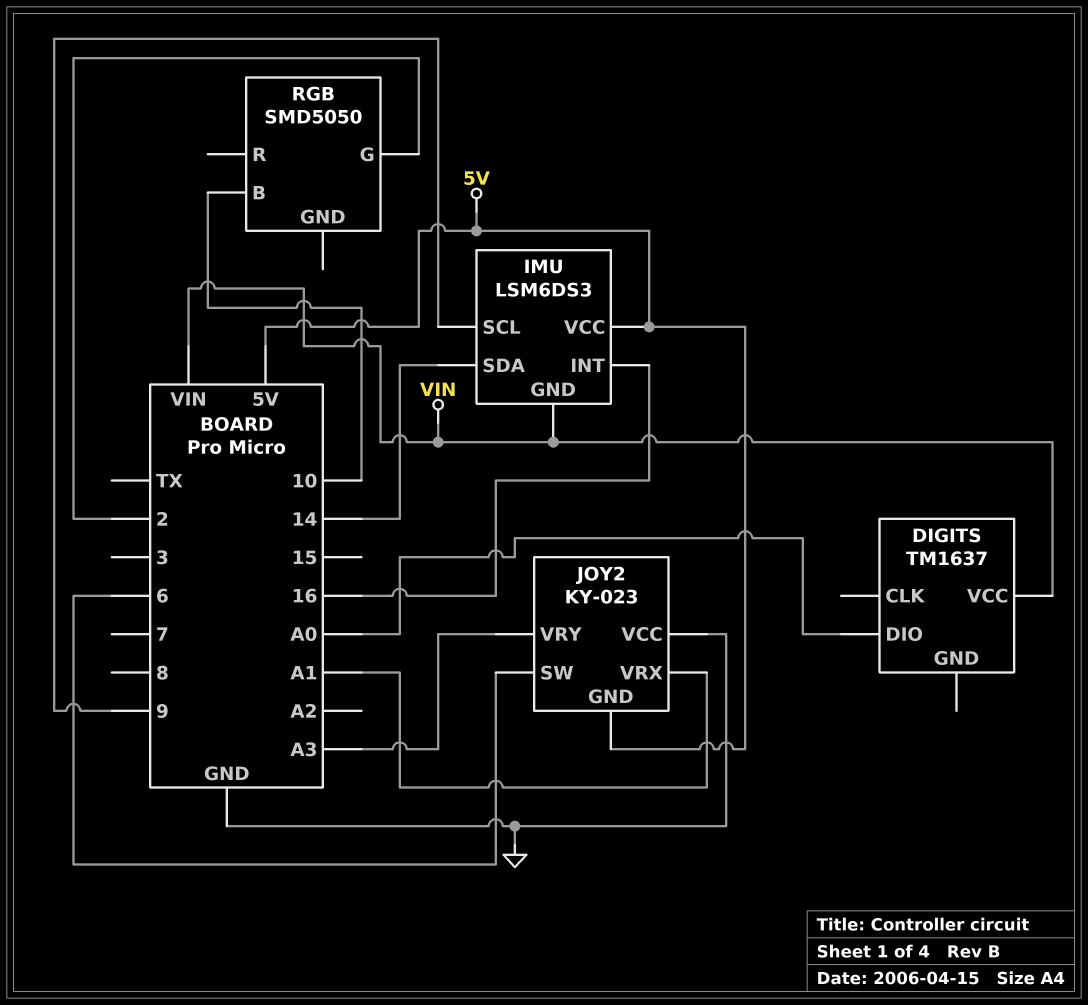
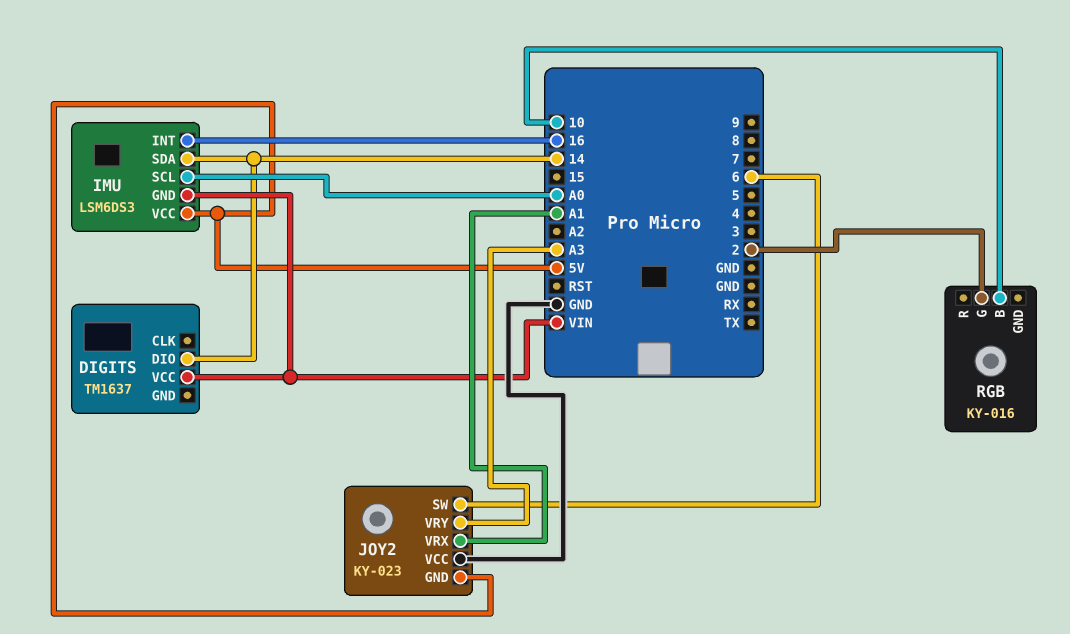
DIGITS pin DIO: A0 -> 14
IMU pin SCL: 9 -> A0
RGB: SMD5050 -> KY-016

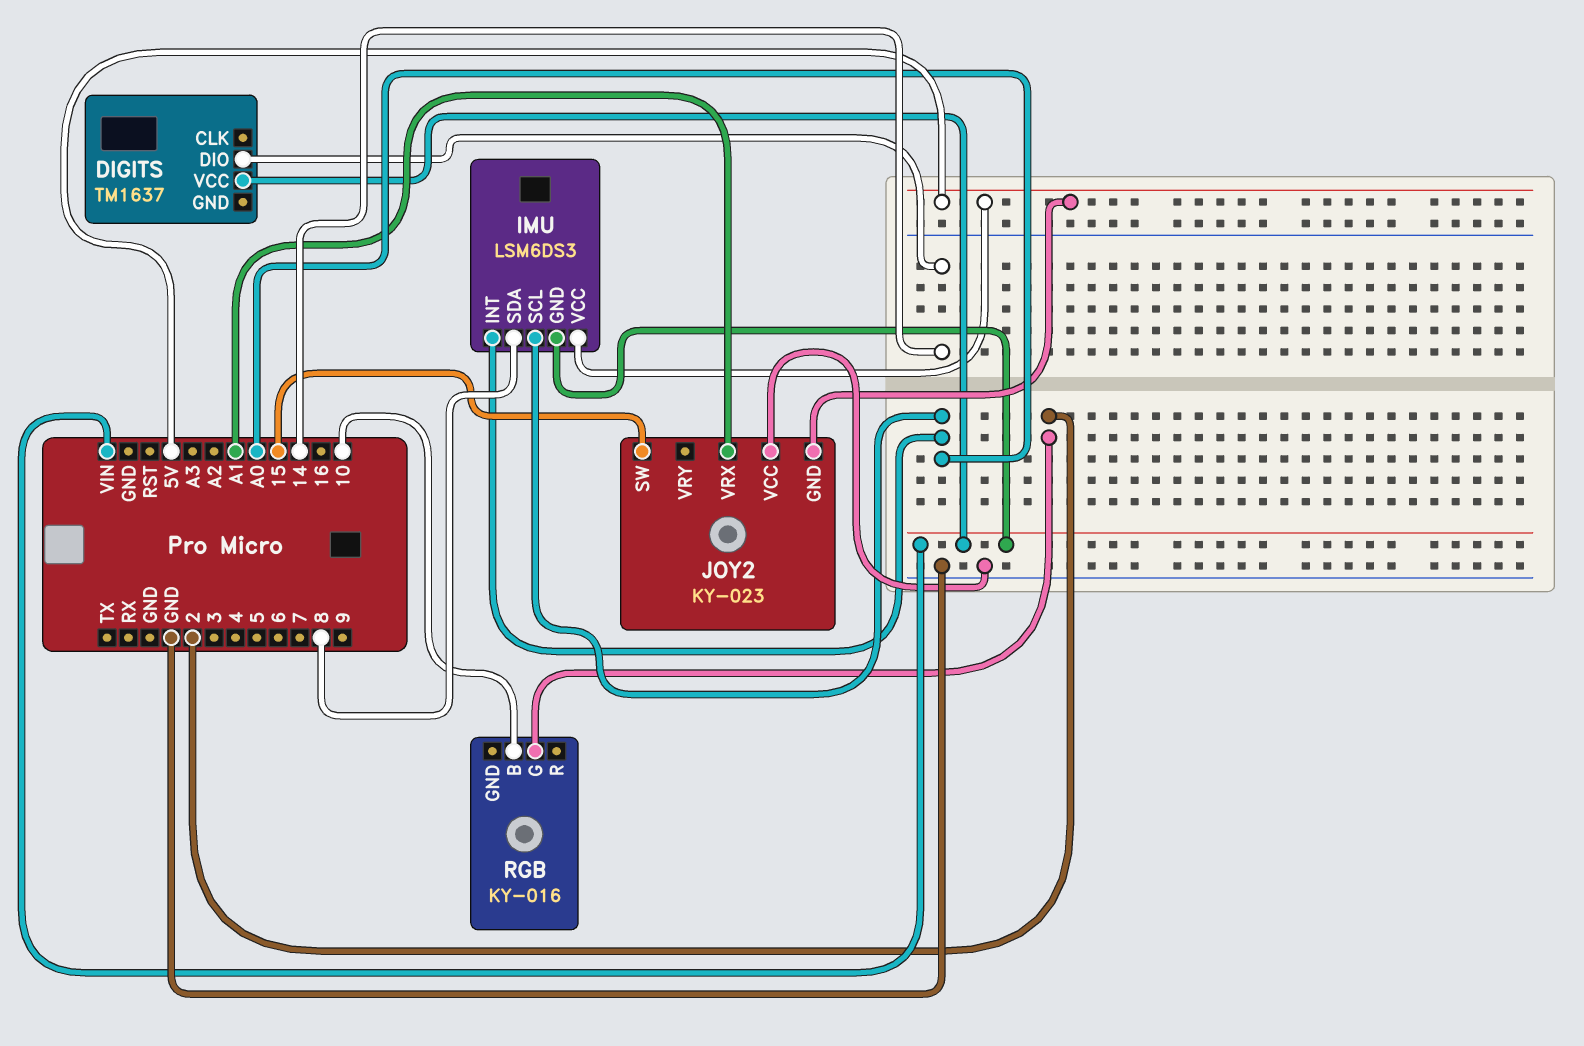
IMU pin INT: 16 -> A0
IMU pin SDA: 14 -> 8
JOY2 pin SW: 6 -> 15
JOY2 pin VRY: A3 -> none

